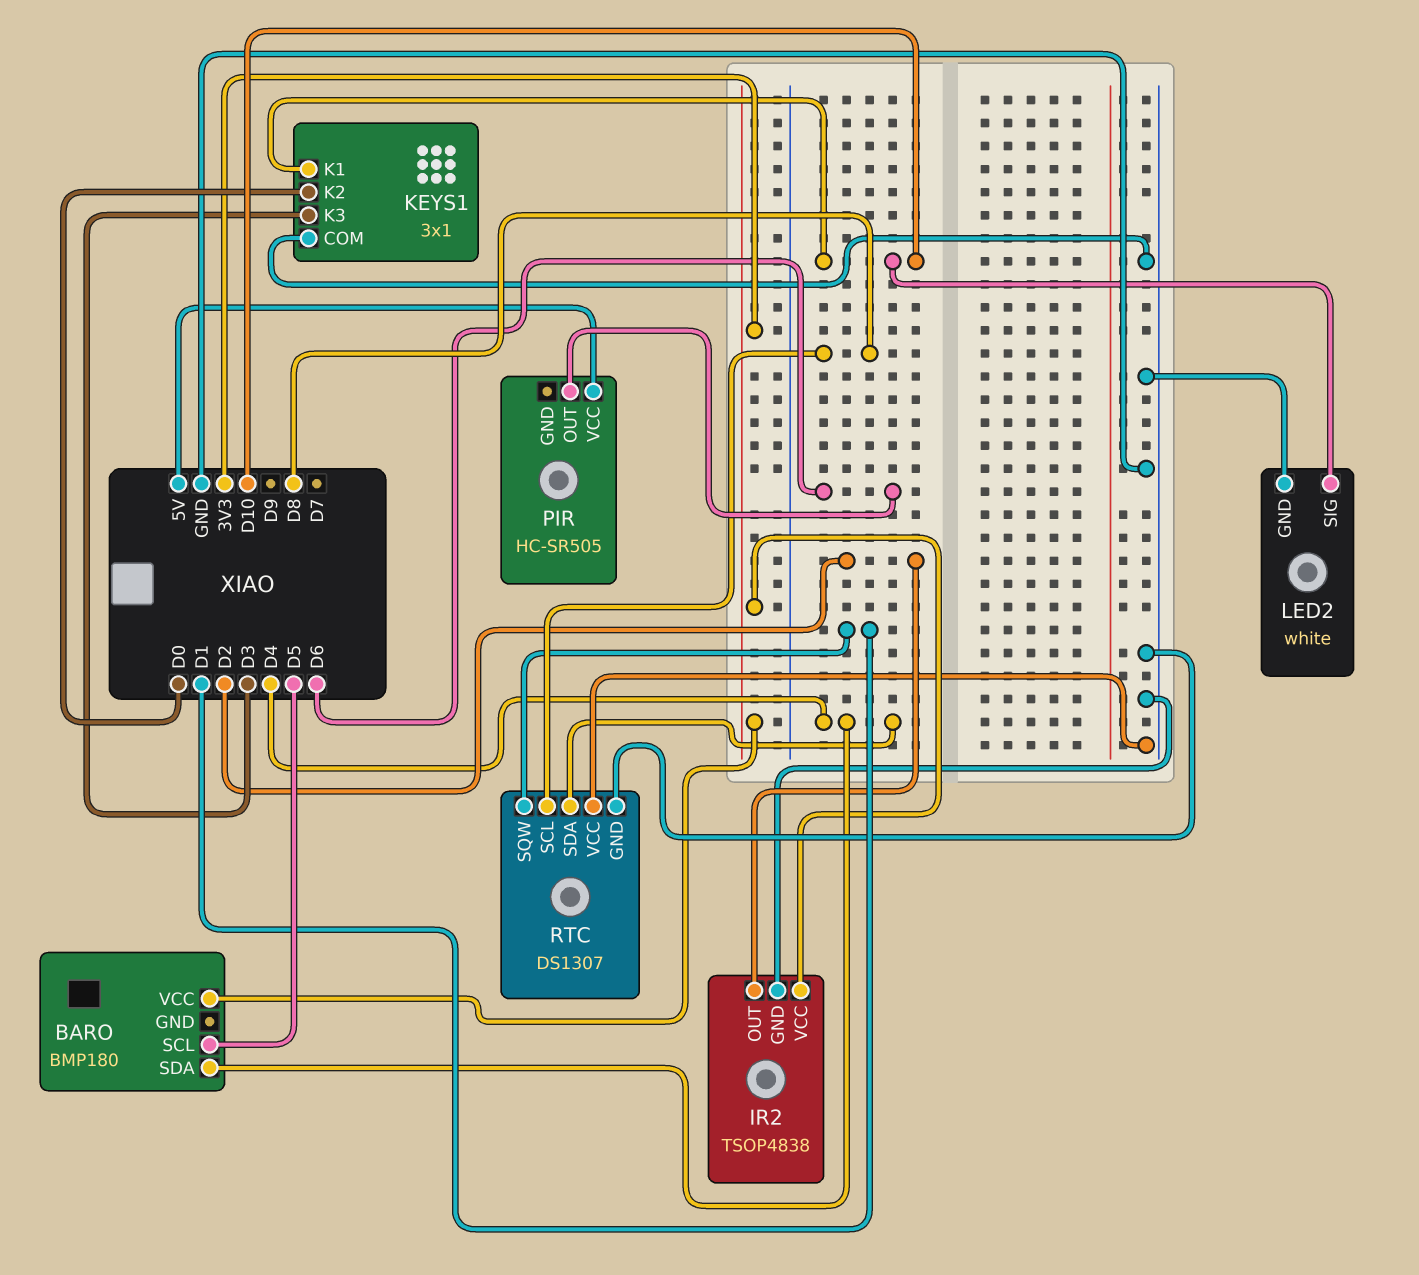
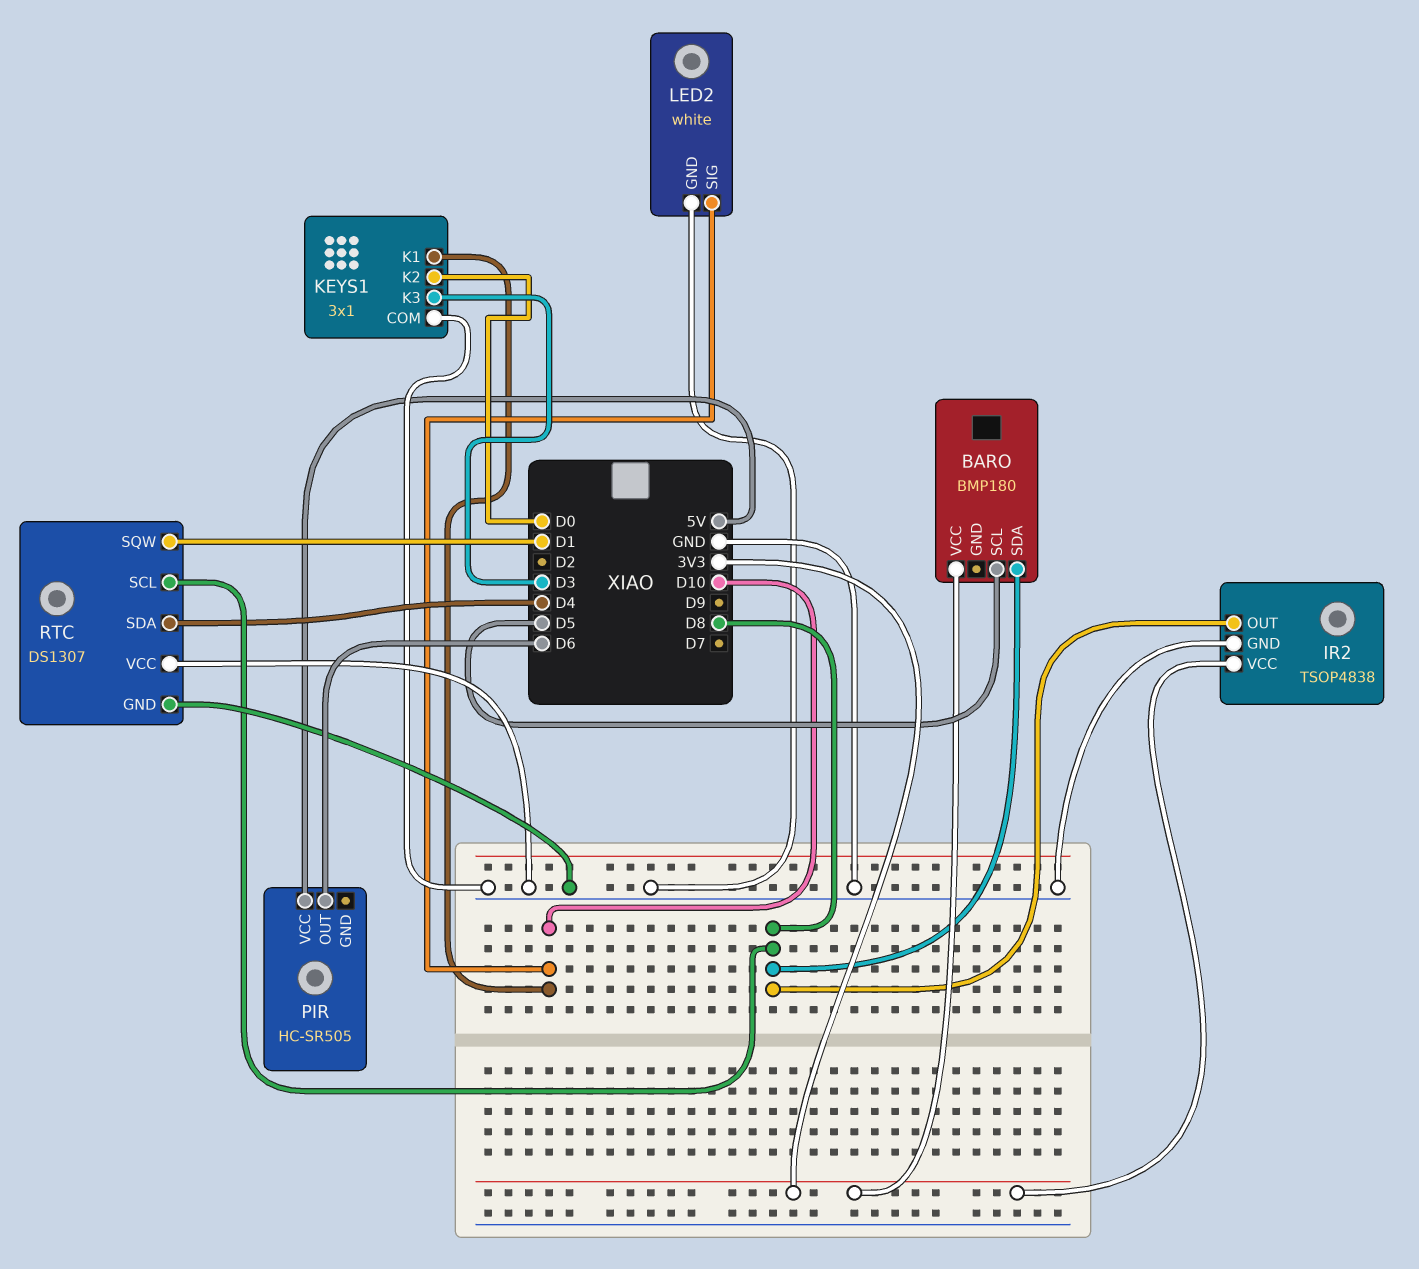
BARO pin SDA: D4 -> D8
IR2 pin OUT: D2 -> D8

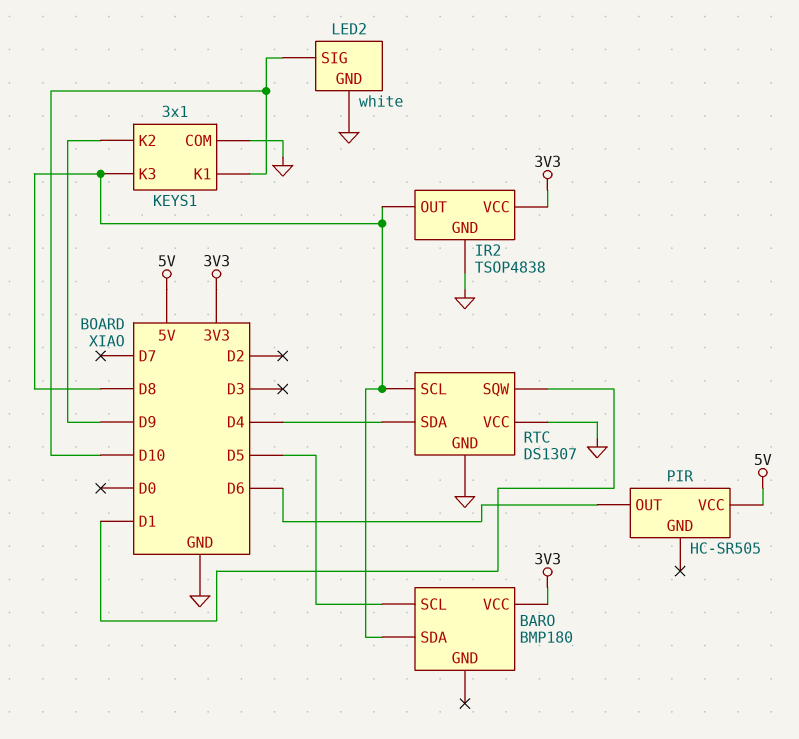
KEYS1 pin K2: D0 -> D9
KEYS1 pin K3: D3 -> D8

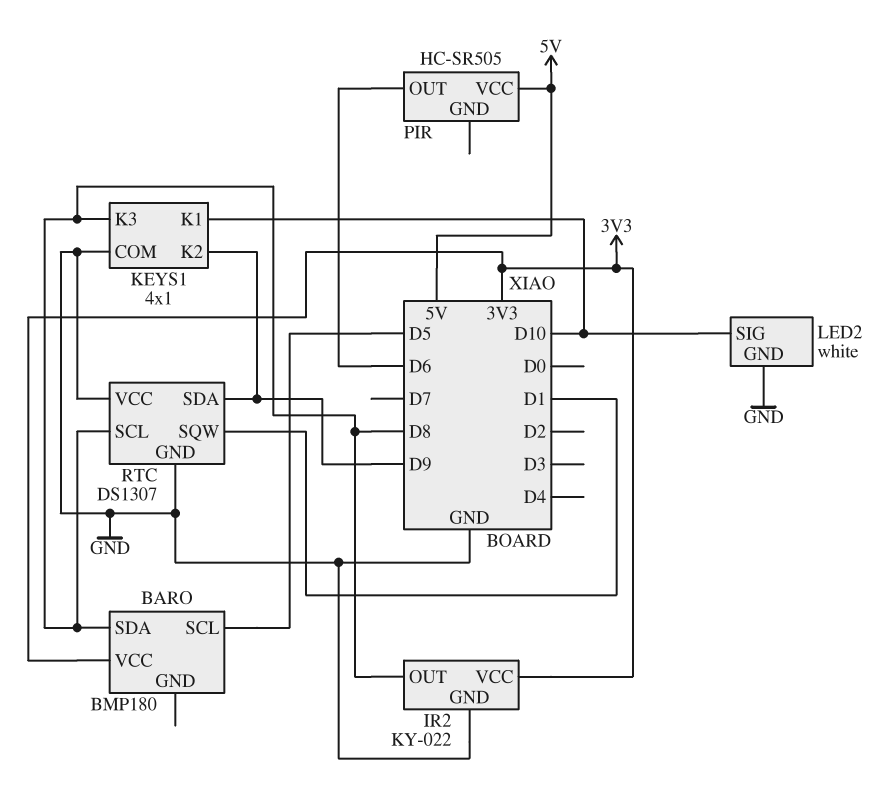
IR2: TSOP4838 -> KY-022
KEYS1: 3x1 -> 4x1
RTC pin SDA: D4 -> D9

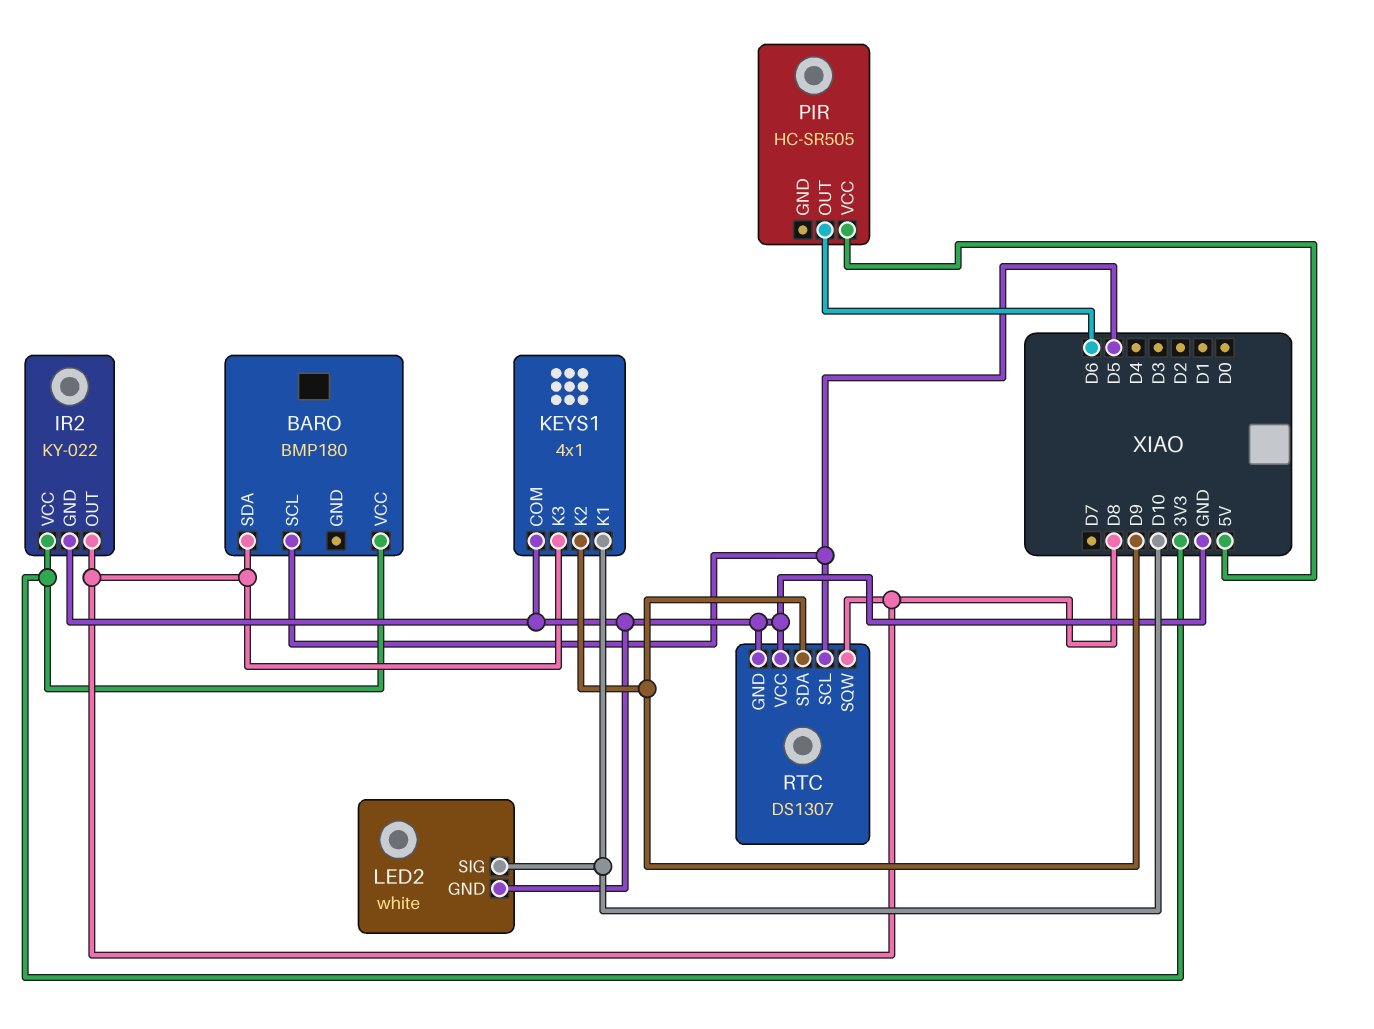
RTC pin SCL: D8 -> D5
RTC pin SQW: D1 -> D8

